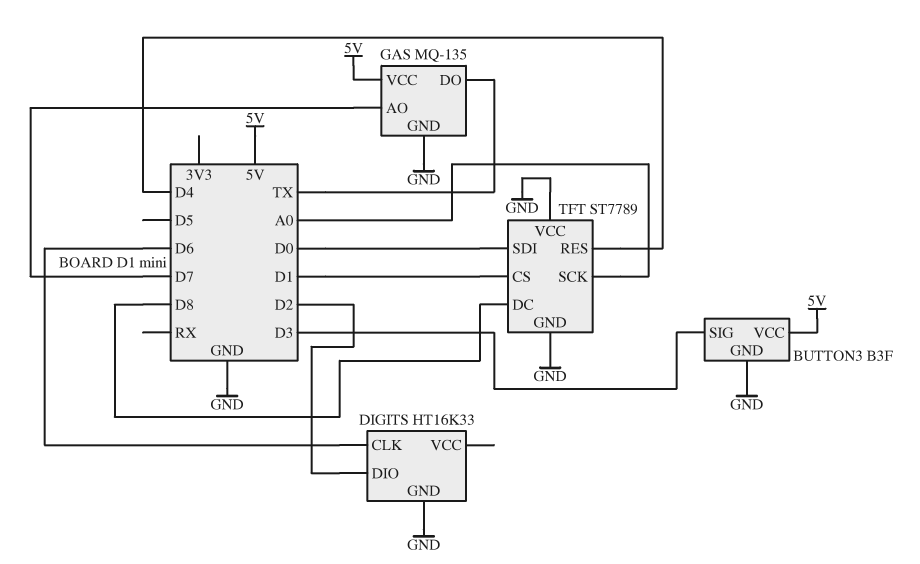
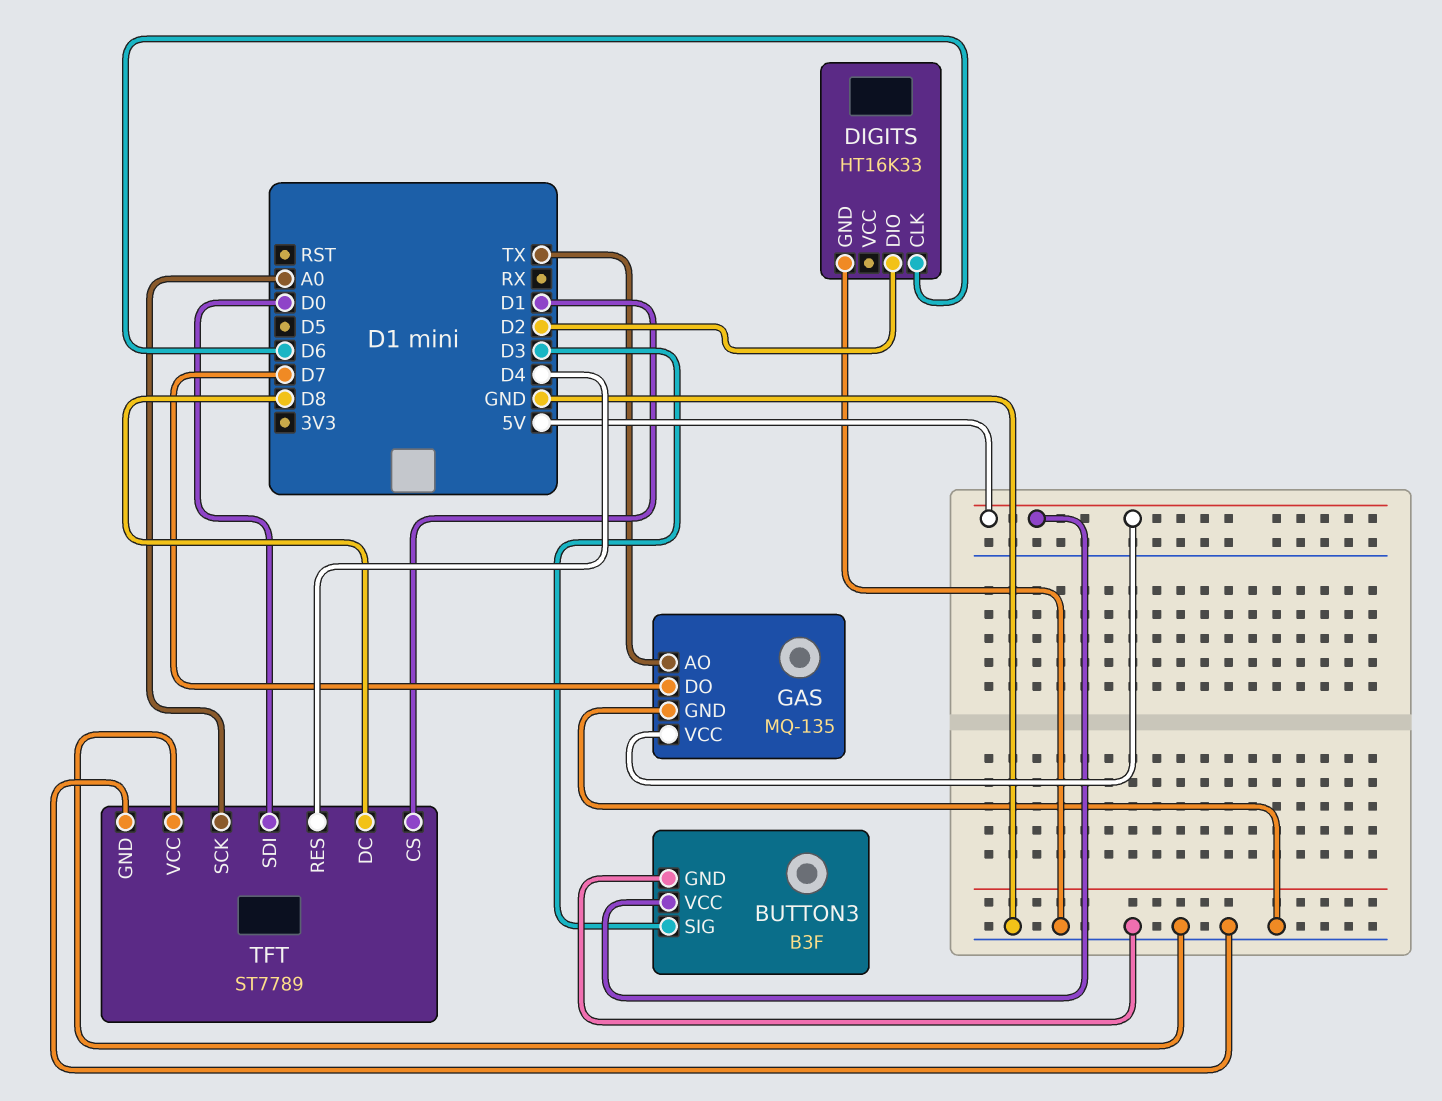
GAS pin AO: D7 -> TX
GAS pin DO: TX -> D7

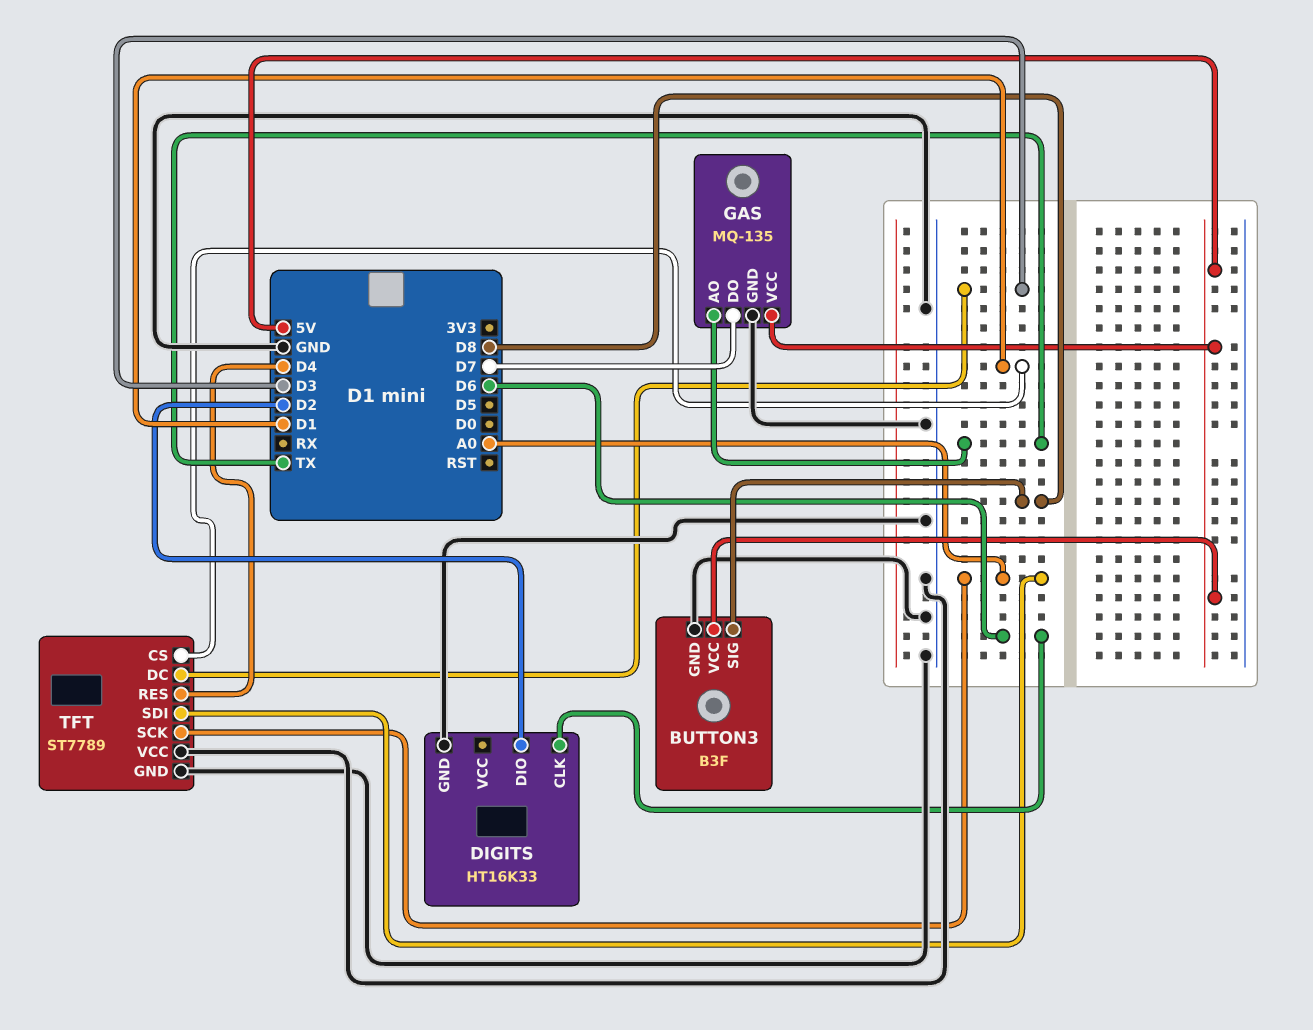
BUTTON3 pin SIG: D3 -> D8
TFT pin DC: D8 -> D3
TFT pin SDI: D0 -> A0

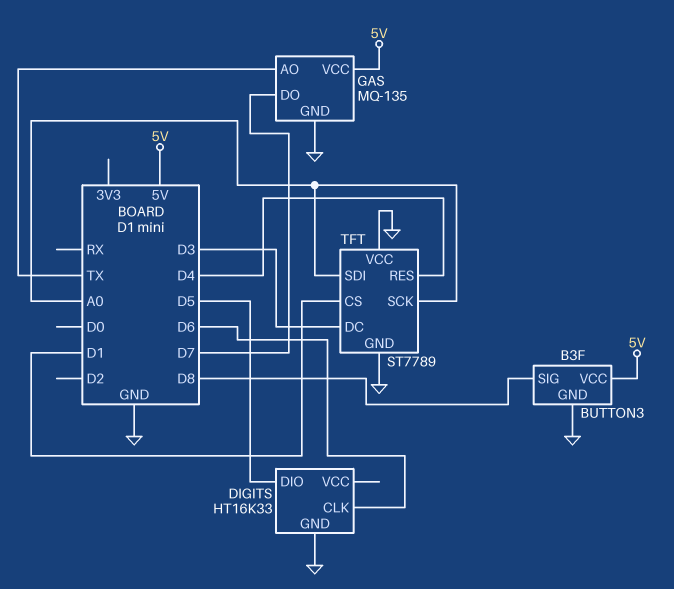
DIGITS pin DIO: D2 -> D5

